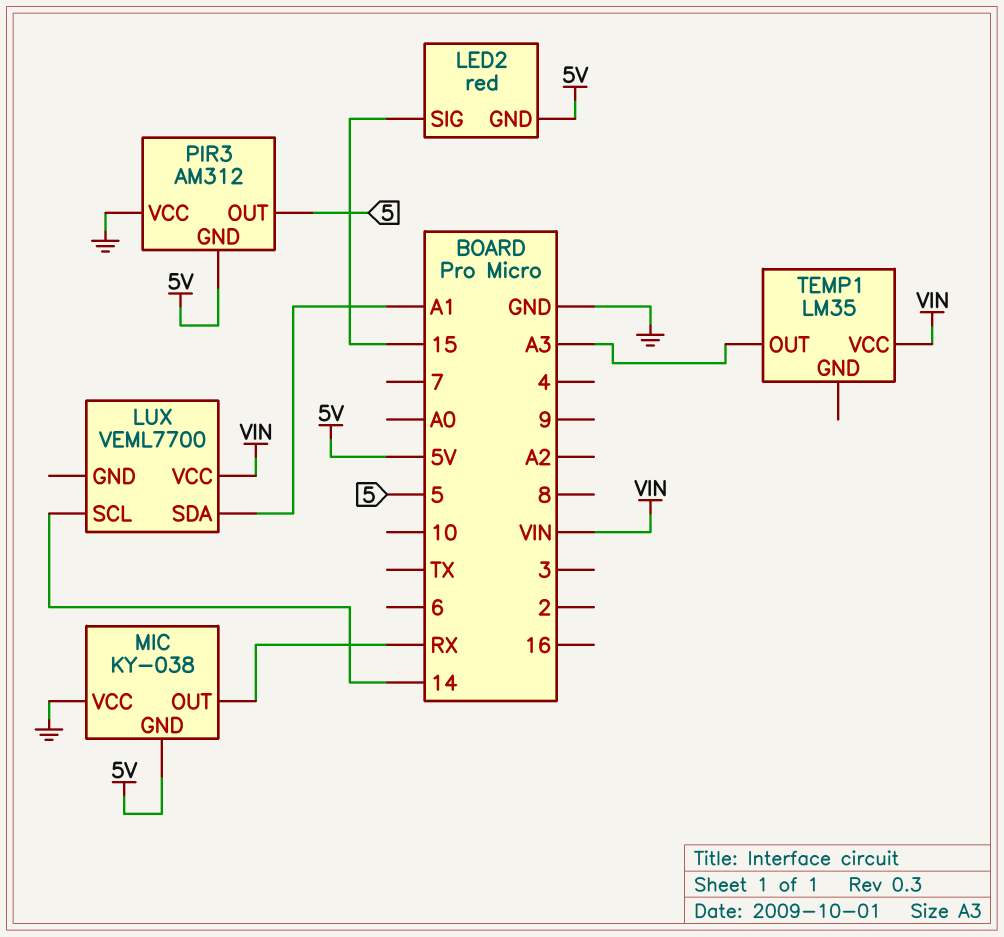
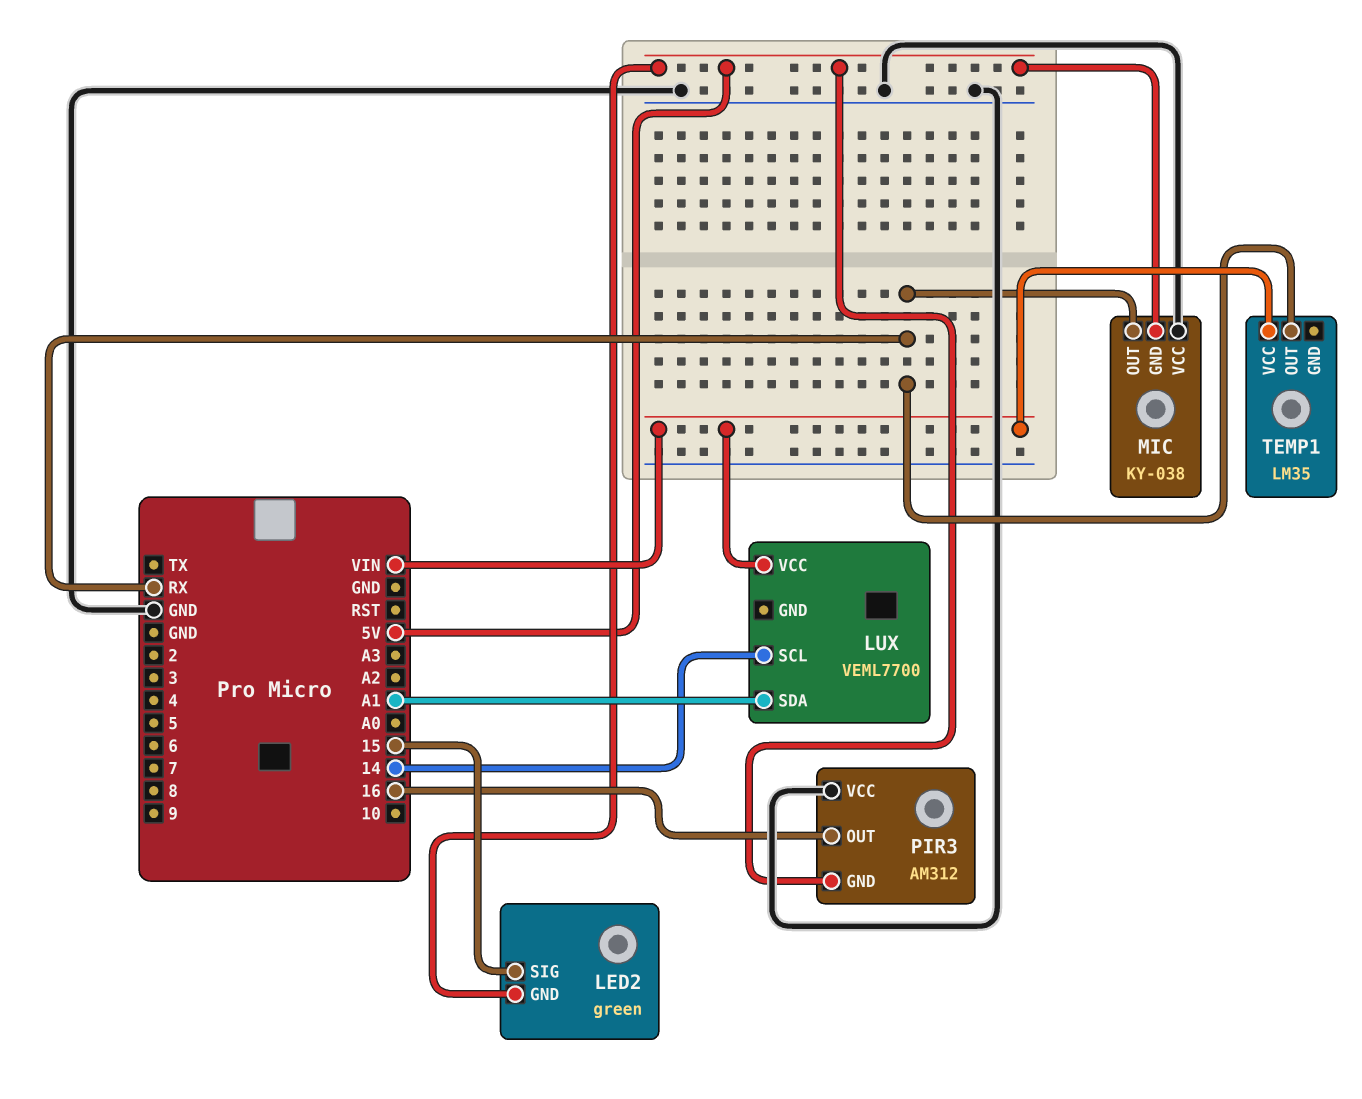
LED2: red -> green
PIR3 pin OUT: 5 -> 16
TEMP1 pin OUT: A3 -> RX

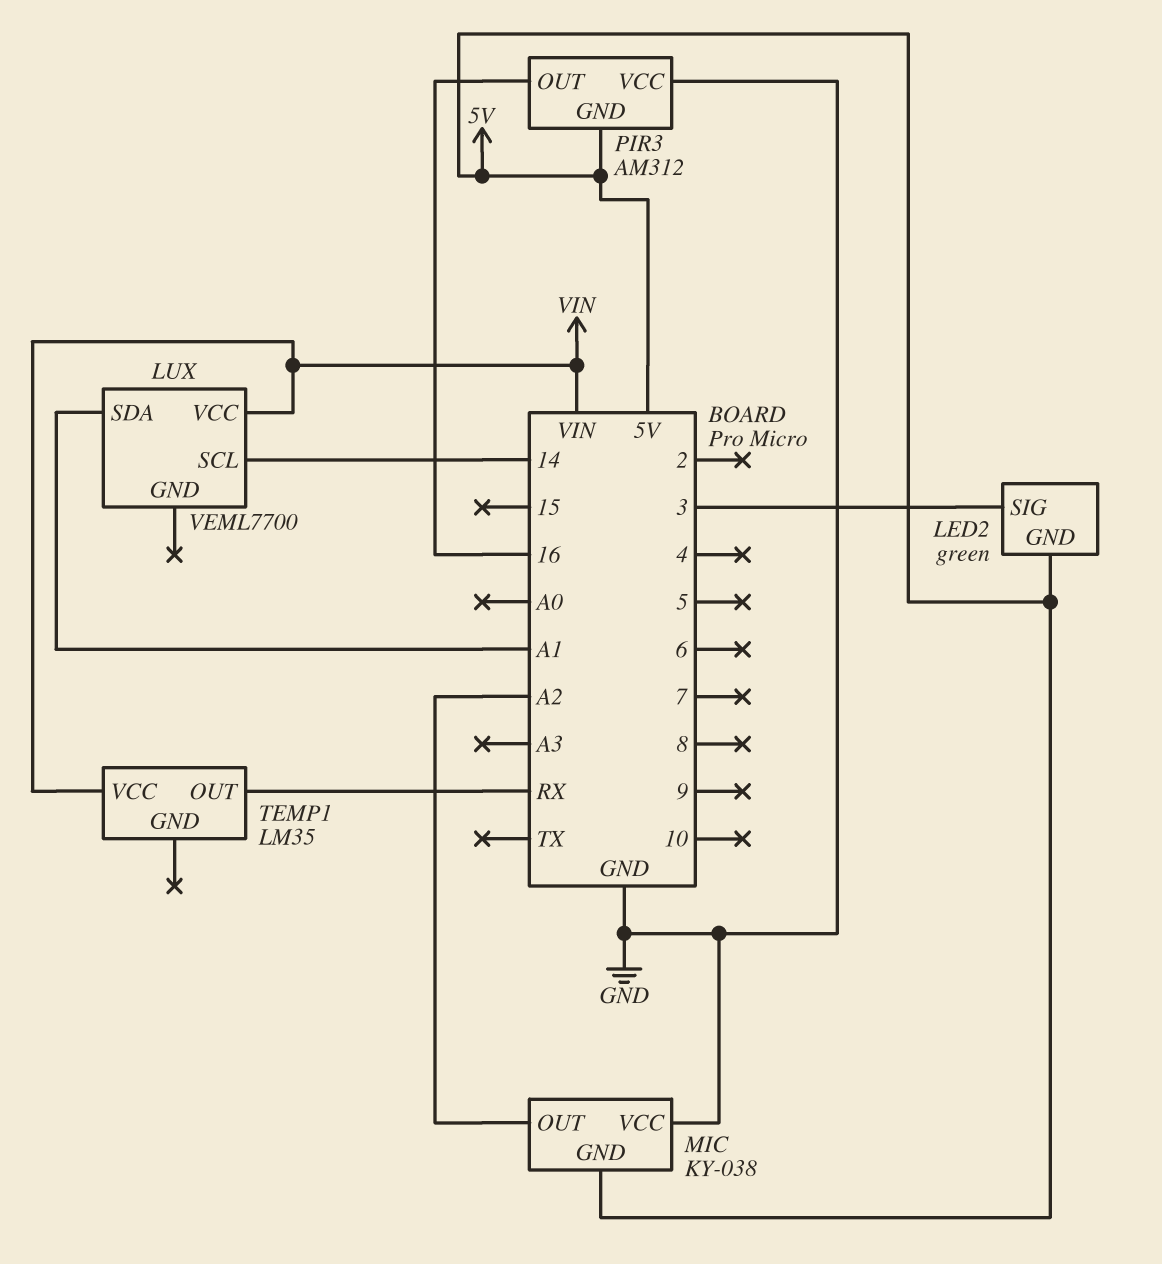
LED2 pin SIG: 15 -> 3
MIC pin OUT: RX -> A2

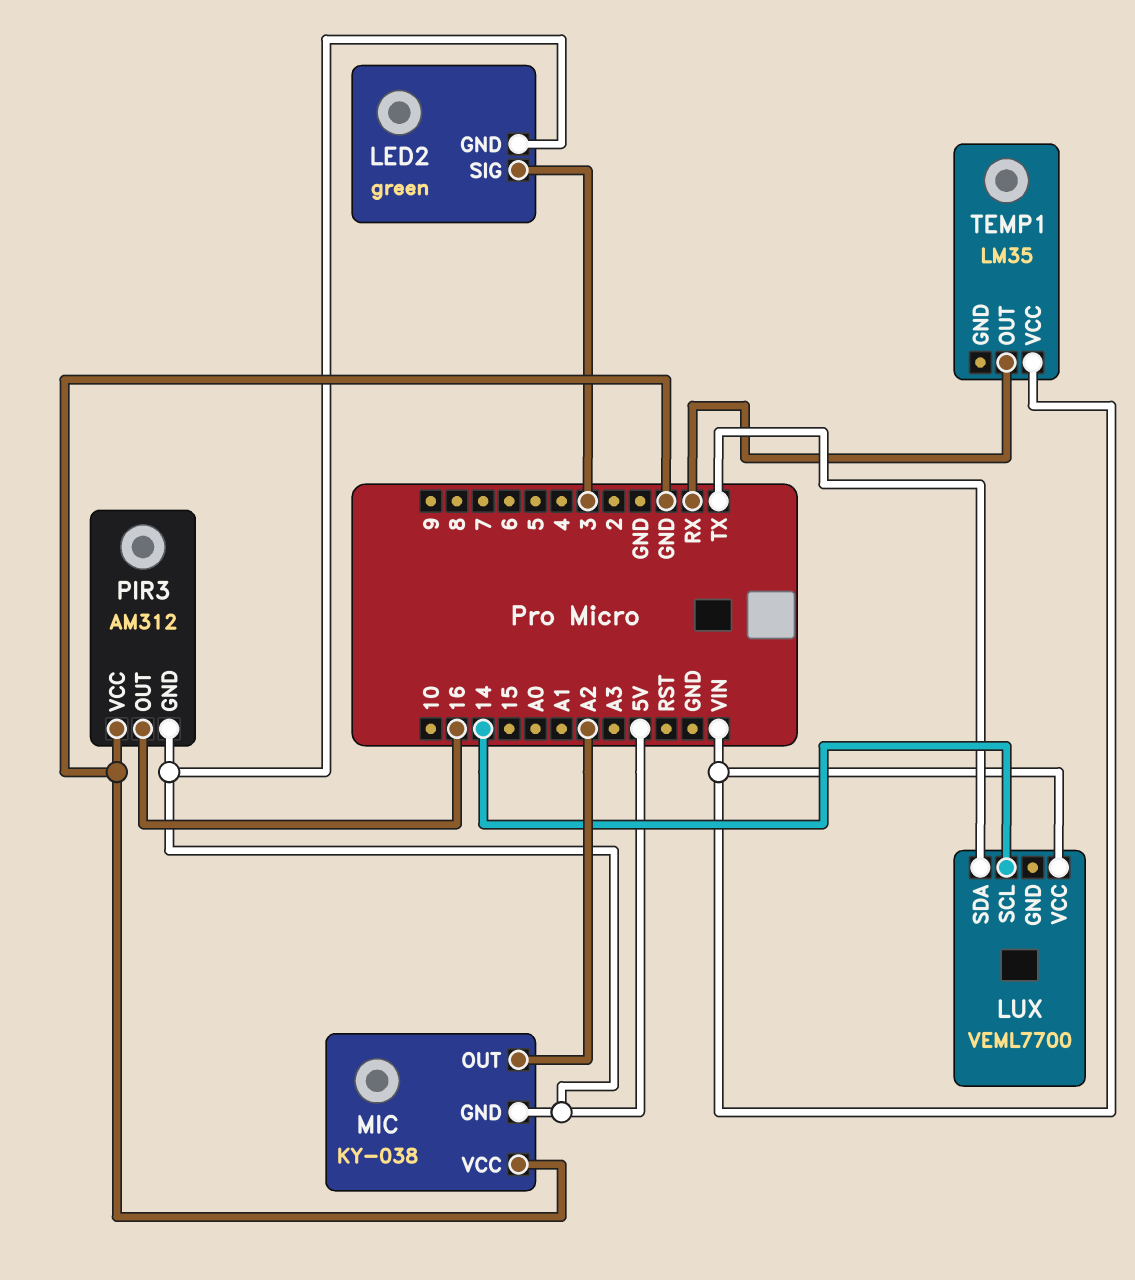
LUX pin SDA: A1 -> TX

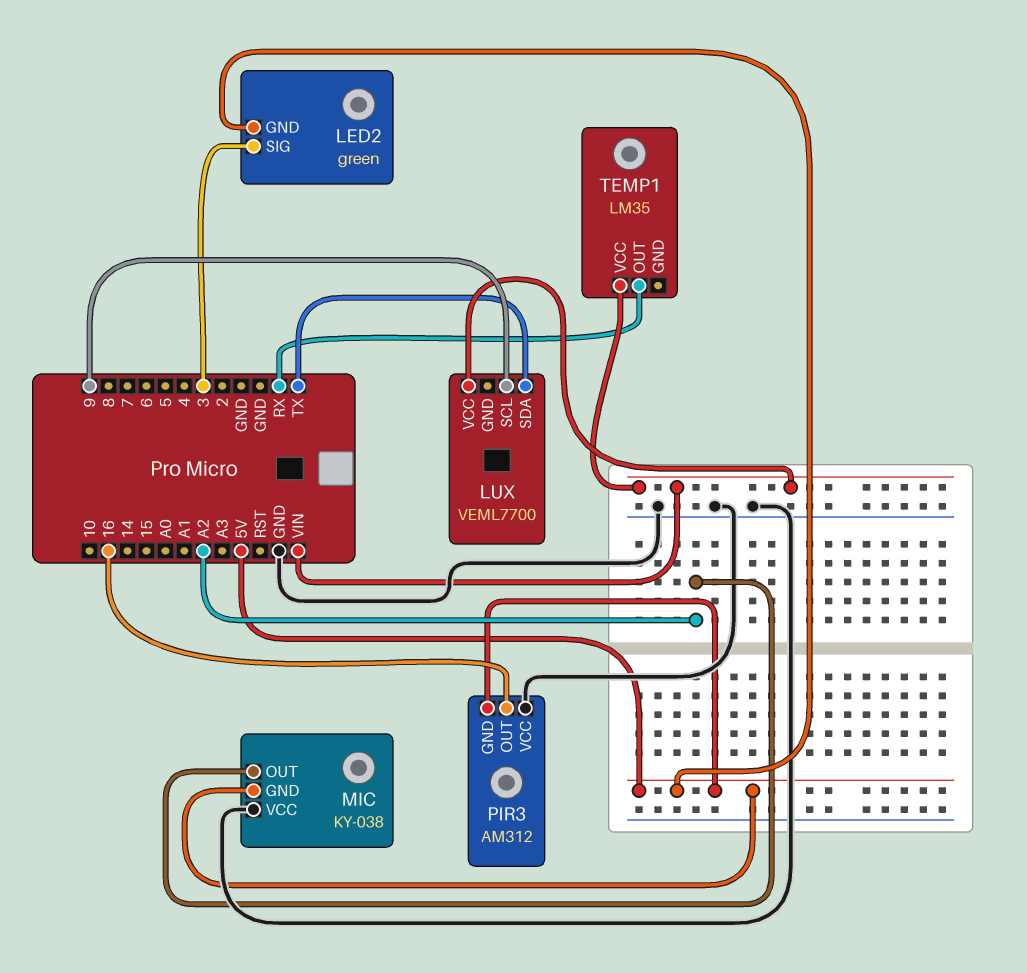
LUX pin SCL: 14 -> 9

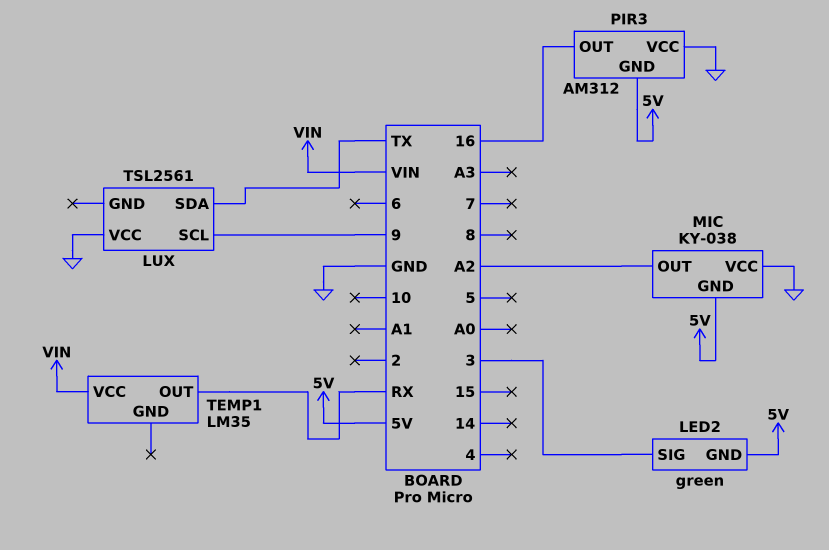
LUX: VEML7700 -> TSL2561
LUX pin VCC: VIN -> GND

